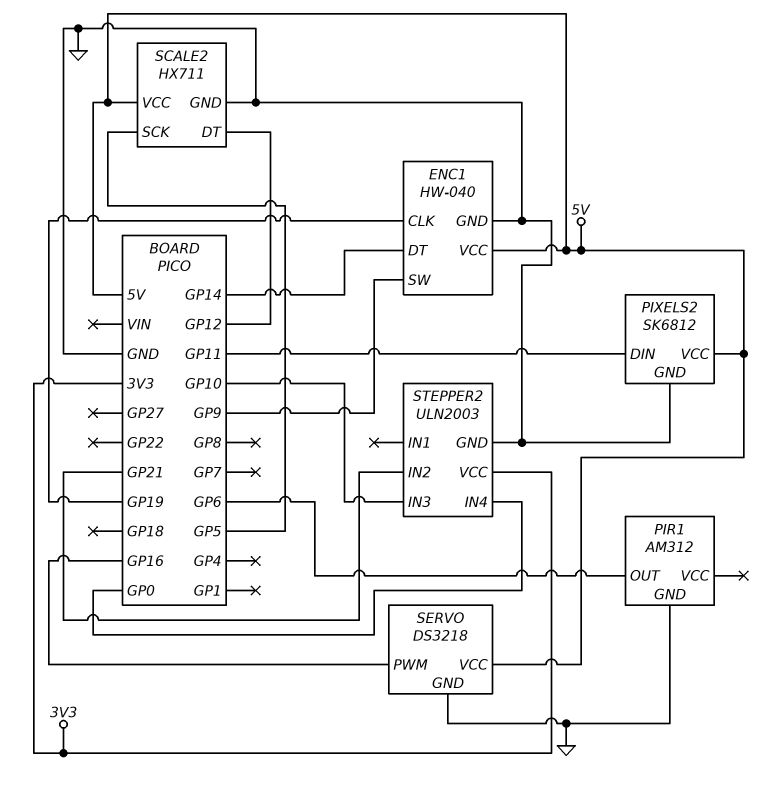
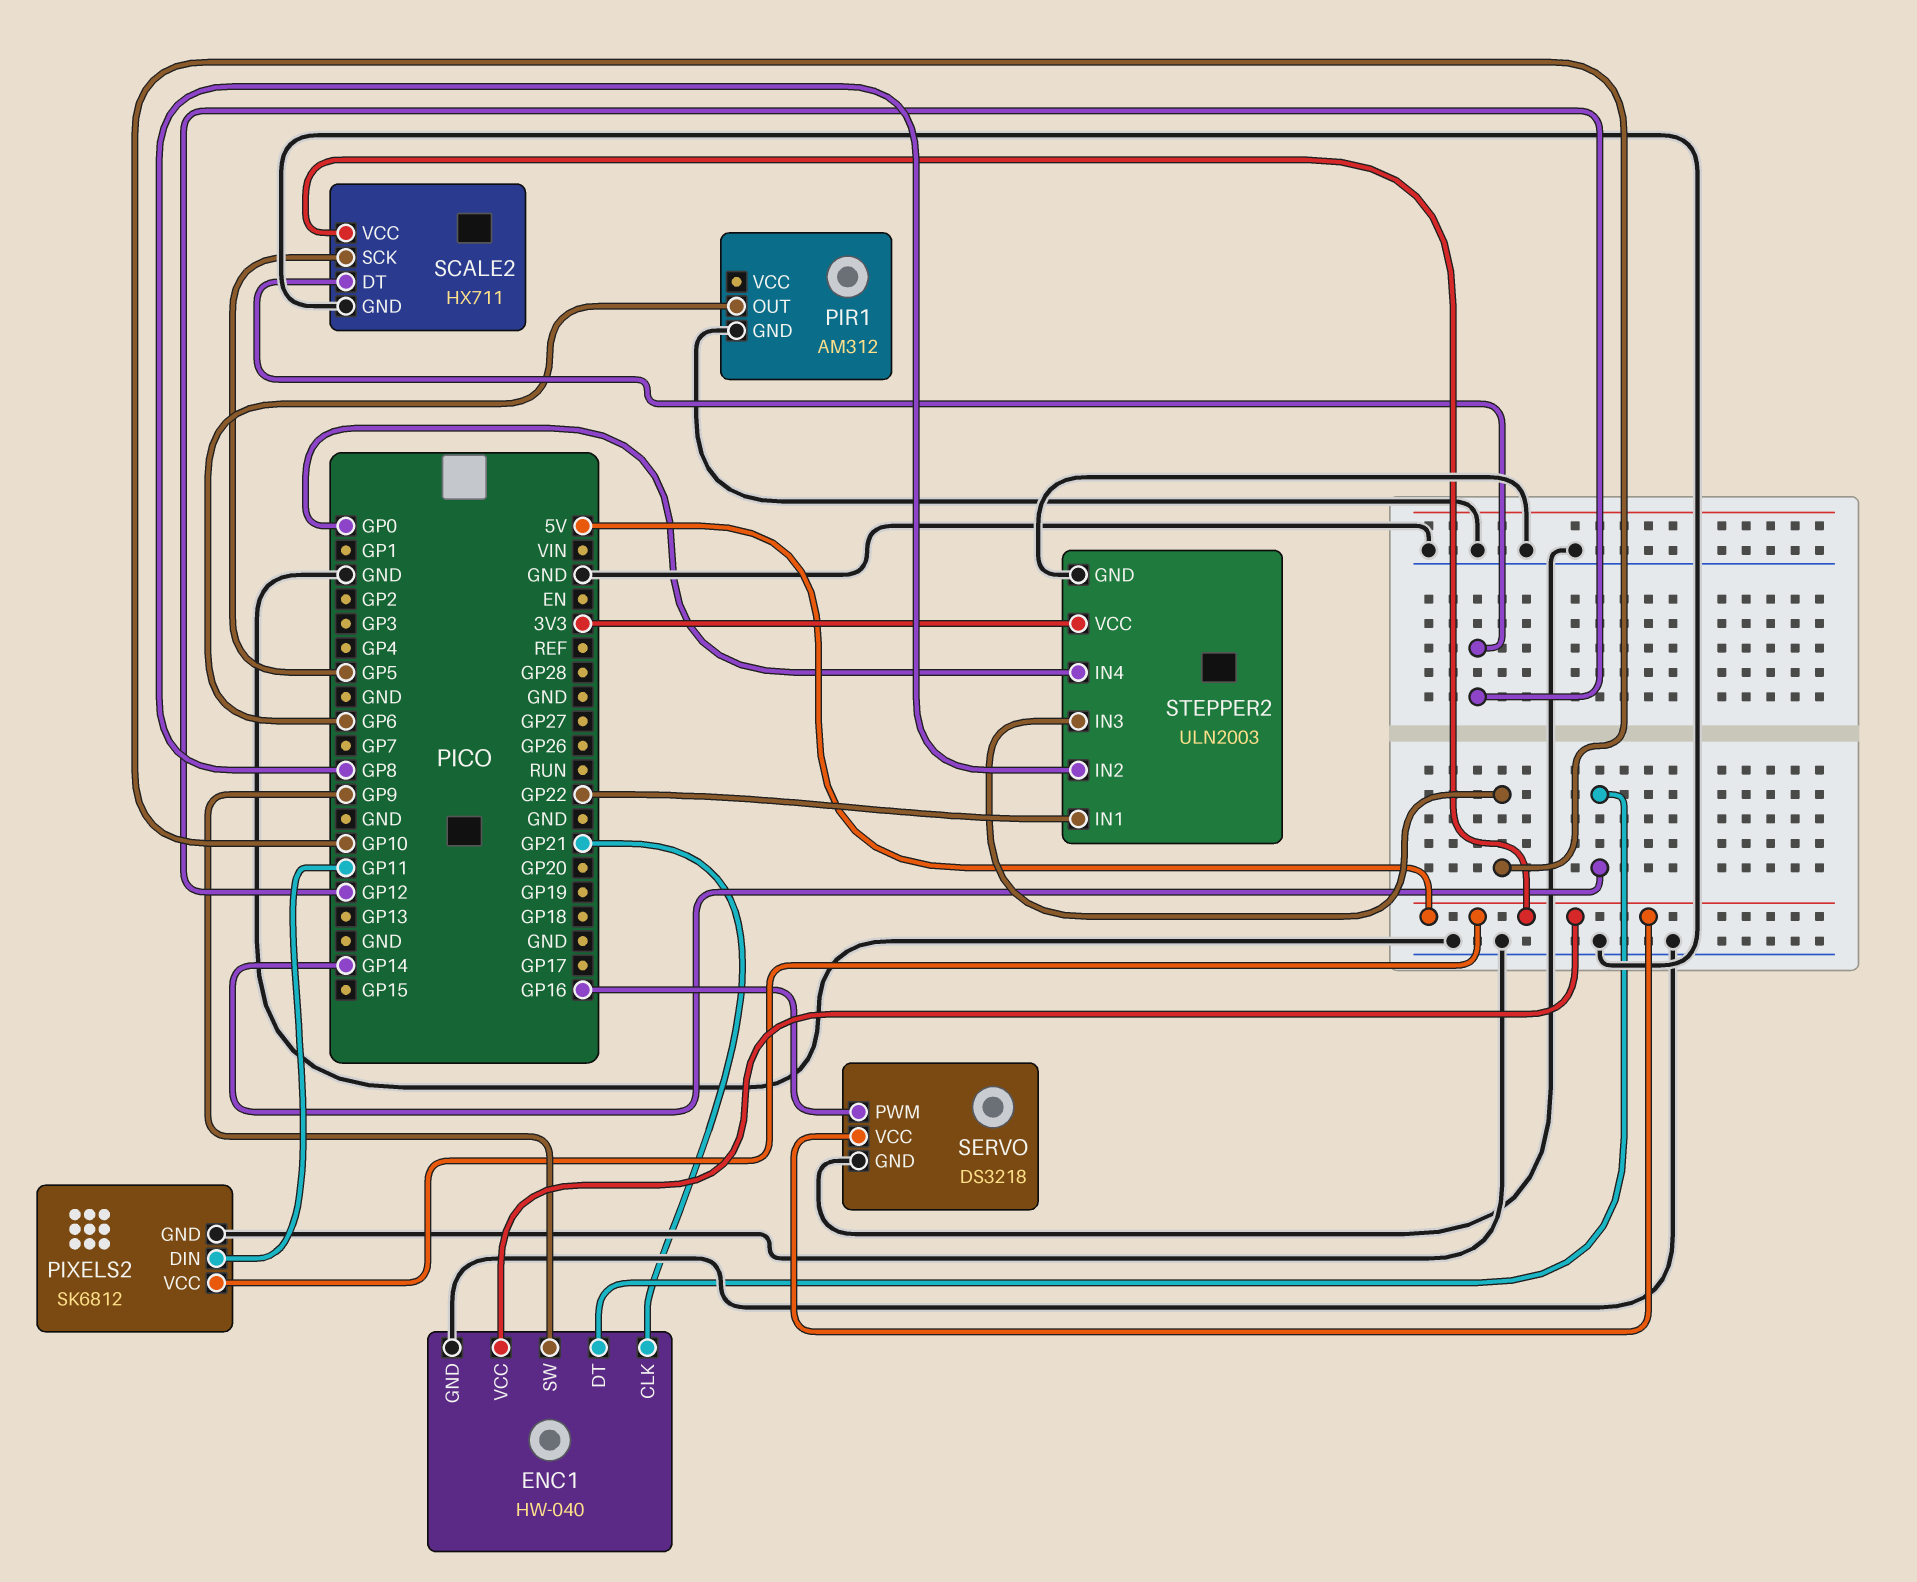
ENC1 pin CLK: GP19 -> GP21
STEPPER2 pin IN1: none -> GP22
STEPPER2 pin IN2: GP21 -> GP8

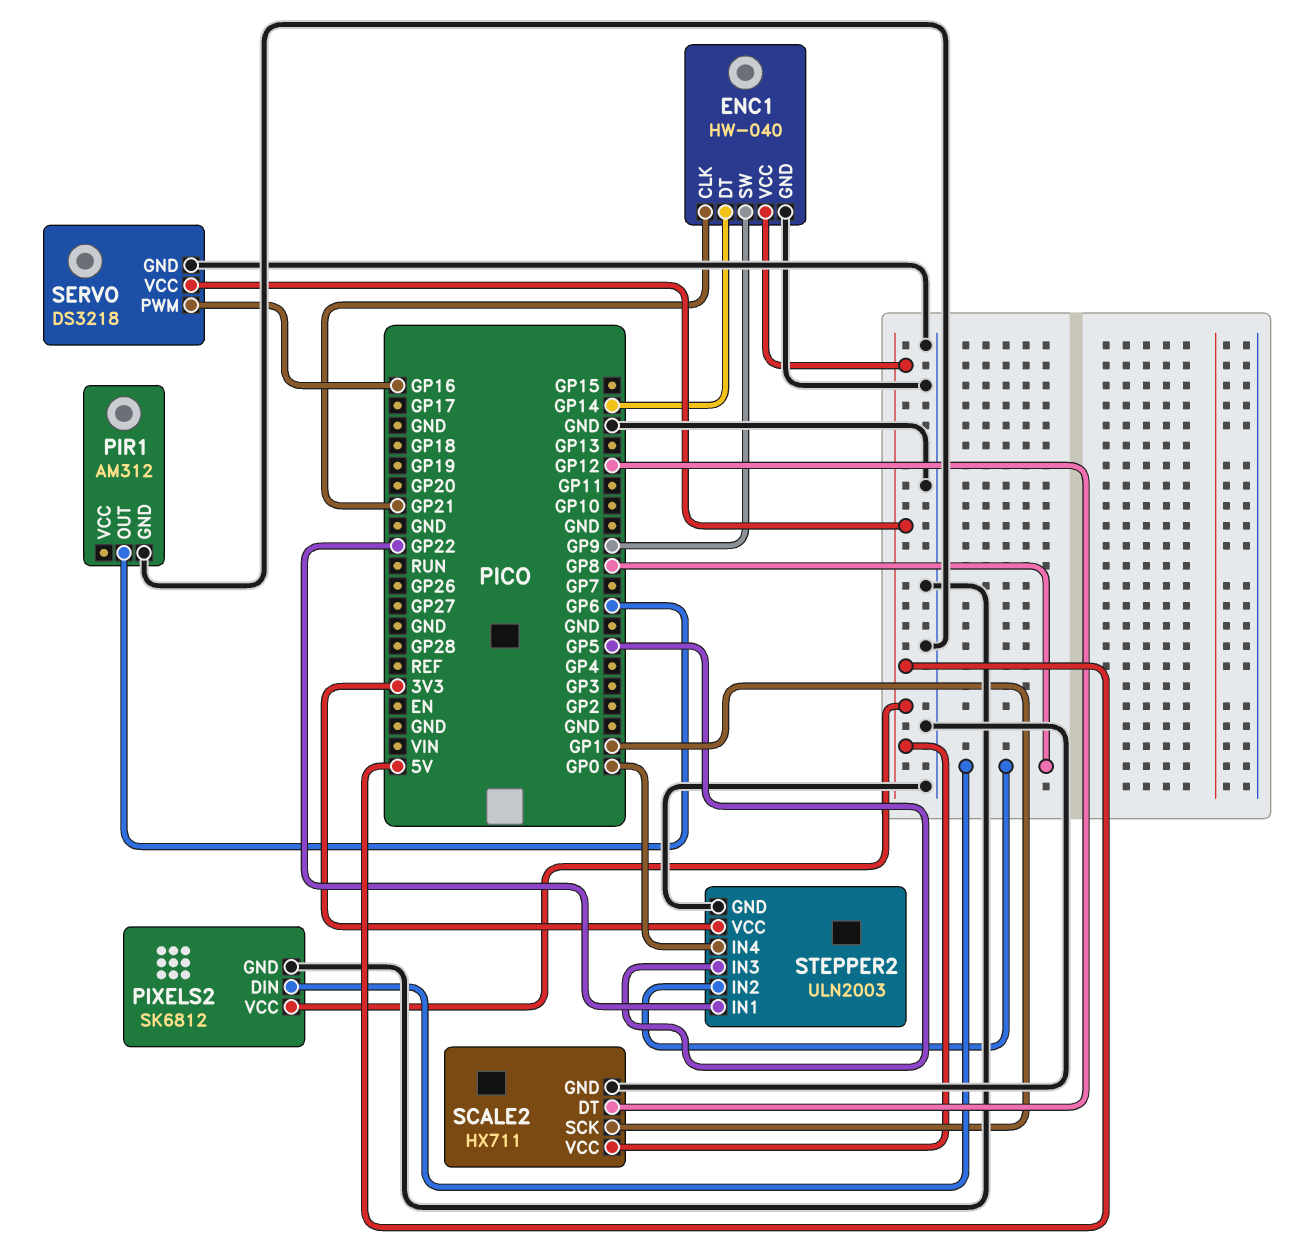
PIXELS2 pin DIN: GP11 -> GP8
SCALE2 pin SCK: GP5 -> GP1
STEPPER2 pin IN3: GP10 -> GP5

